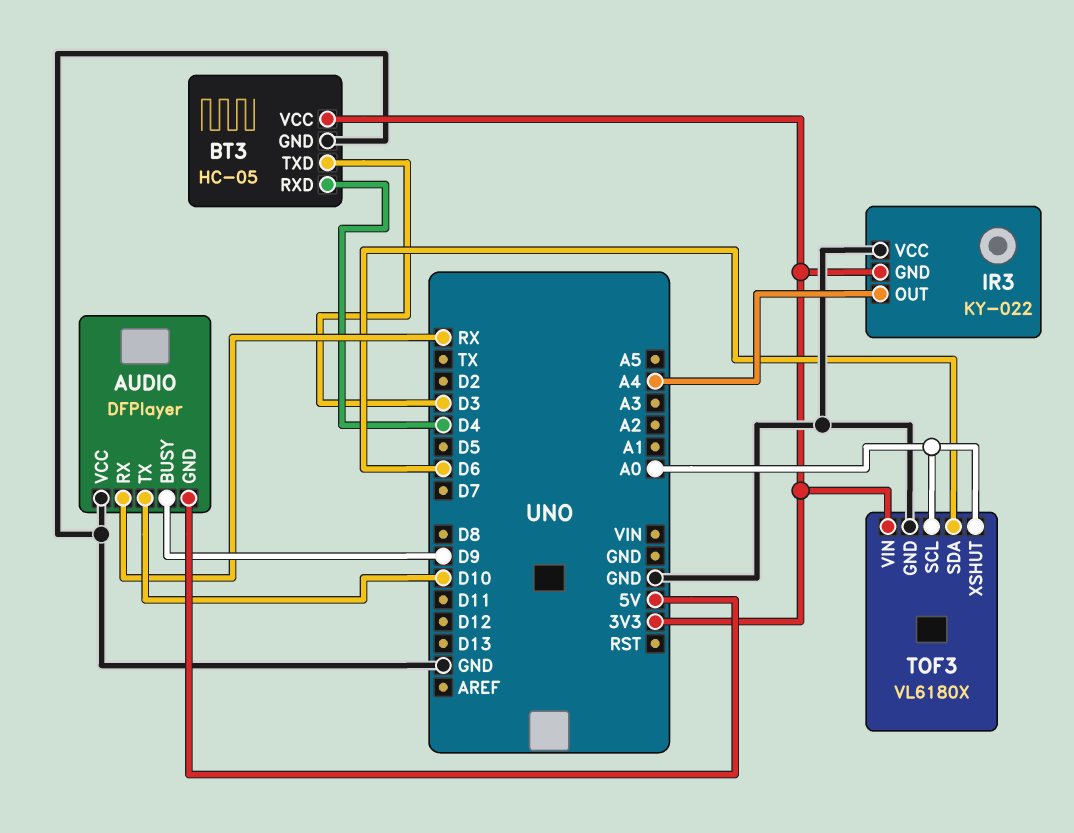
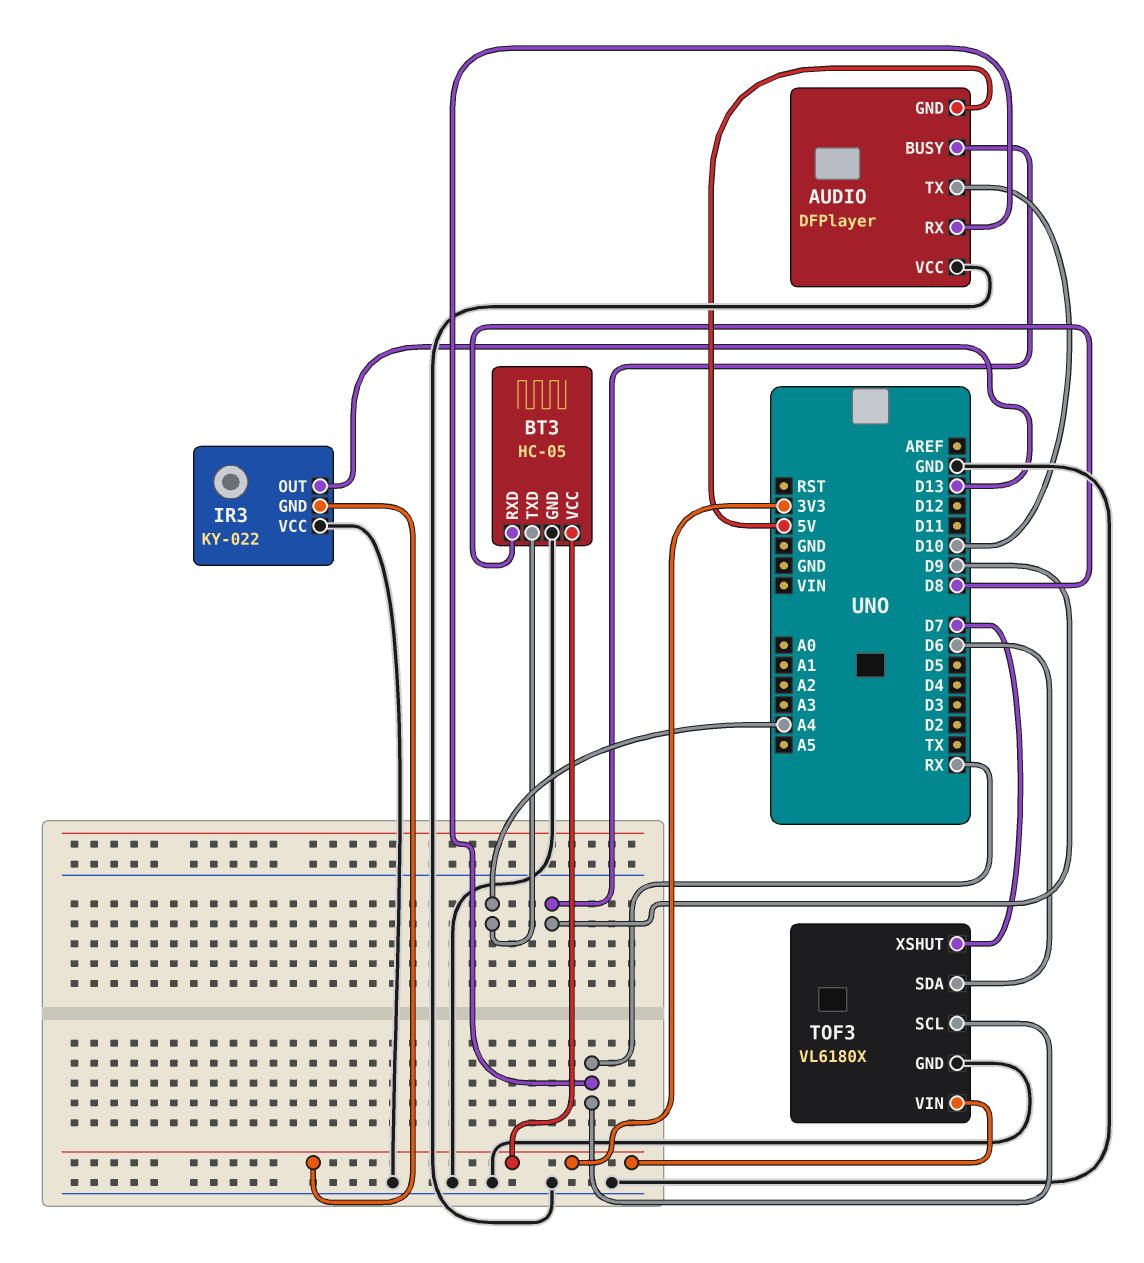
BT3 pin RXD: D4 -> D8
BT3 pin TXD: D3 -> A4
IR3 pin OUT: A4 -> D13
TOF3 pin SCL: A0 -> RX
TOF3 pin XSHUT: A0 -> D7

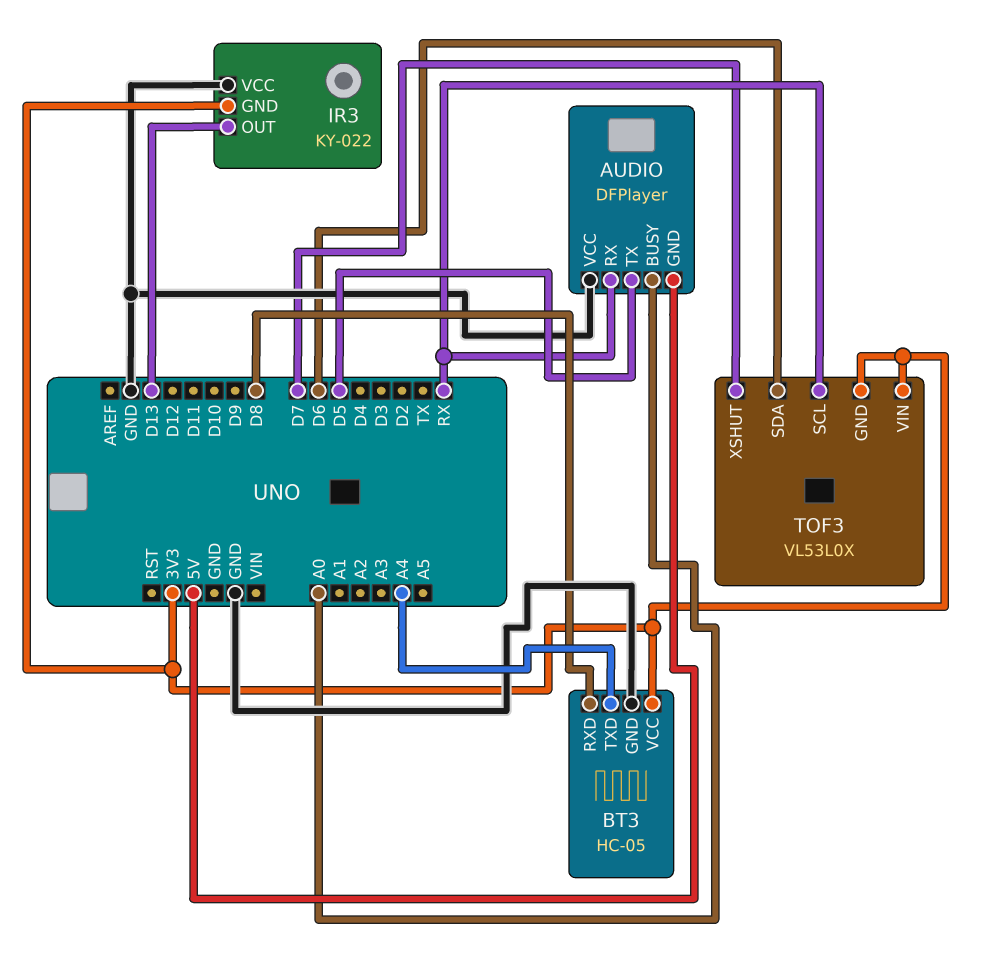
AUDIO pin BUSY: D9 -> A0
AUDIO pin TX: D10 -> D5
TOF3: VL6180X -> VL53L0X
TOF3 pin GND: GND -> 3V3

